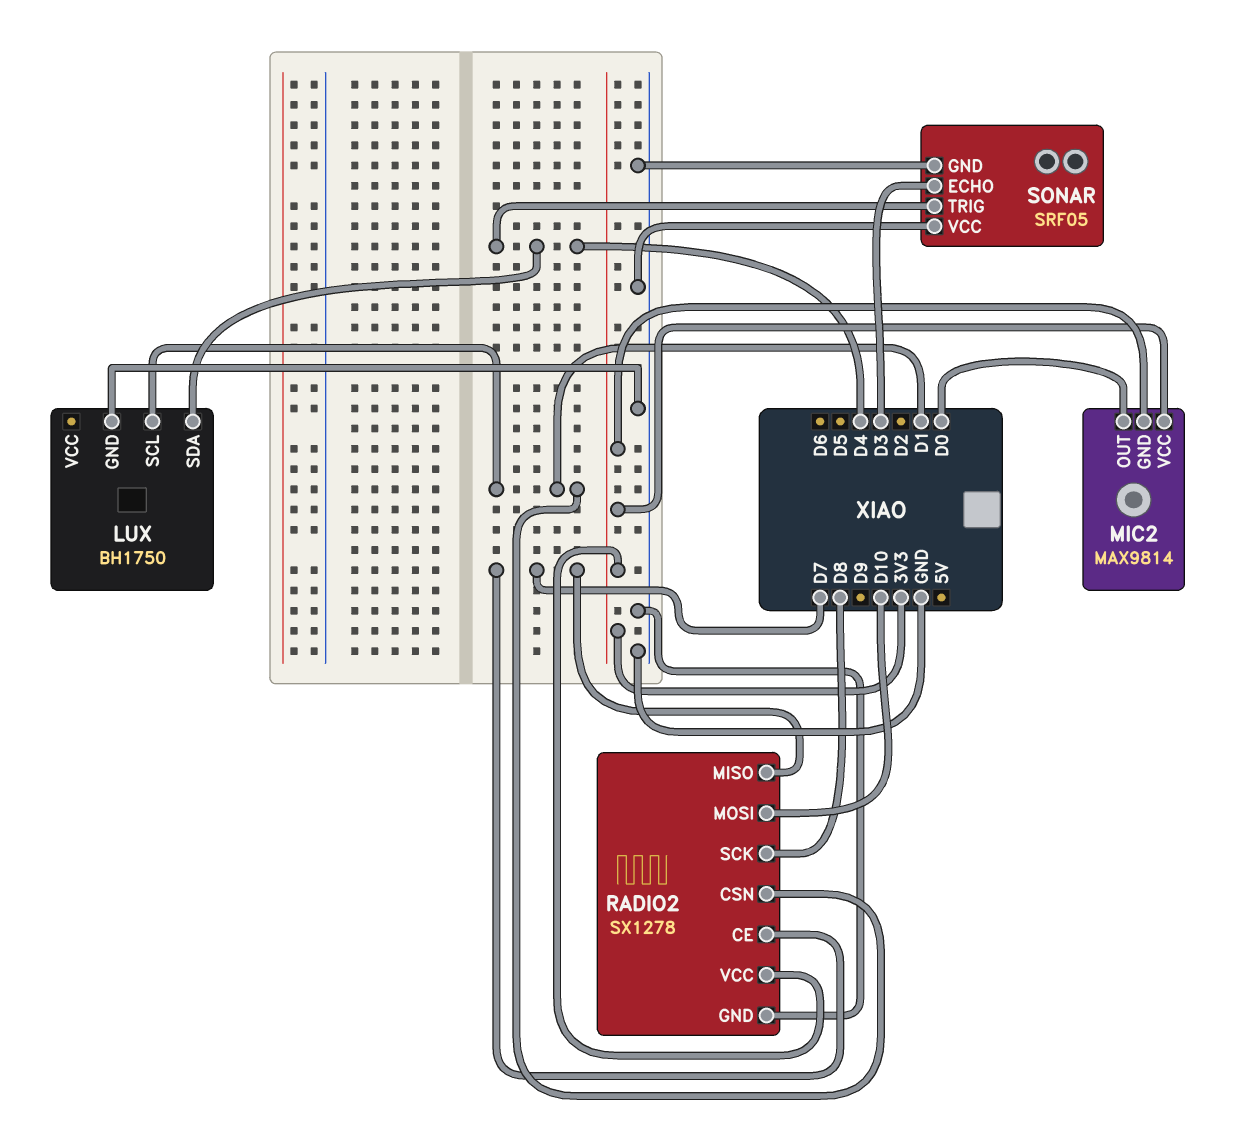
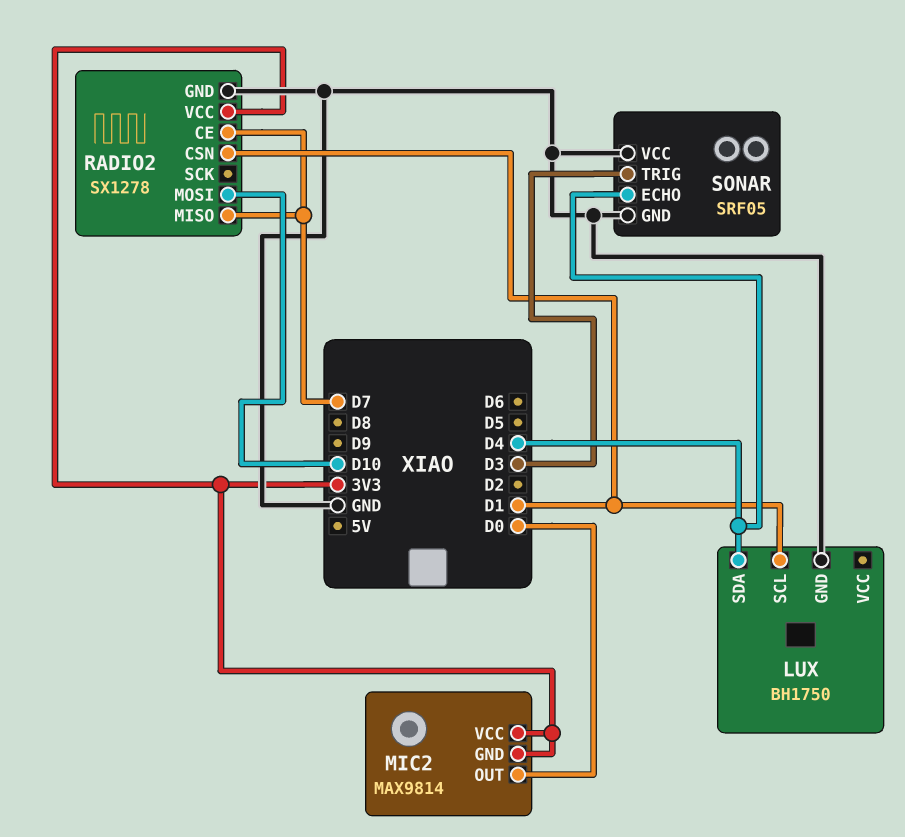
RADIO2 pin SCK: D8 -> none
SONAR pin ECHO: D3 -> D4
SONAR pin TRIG: D4 -> D3

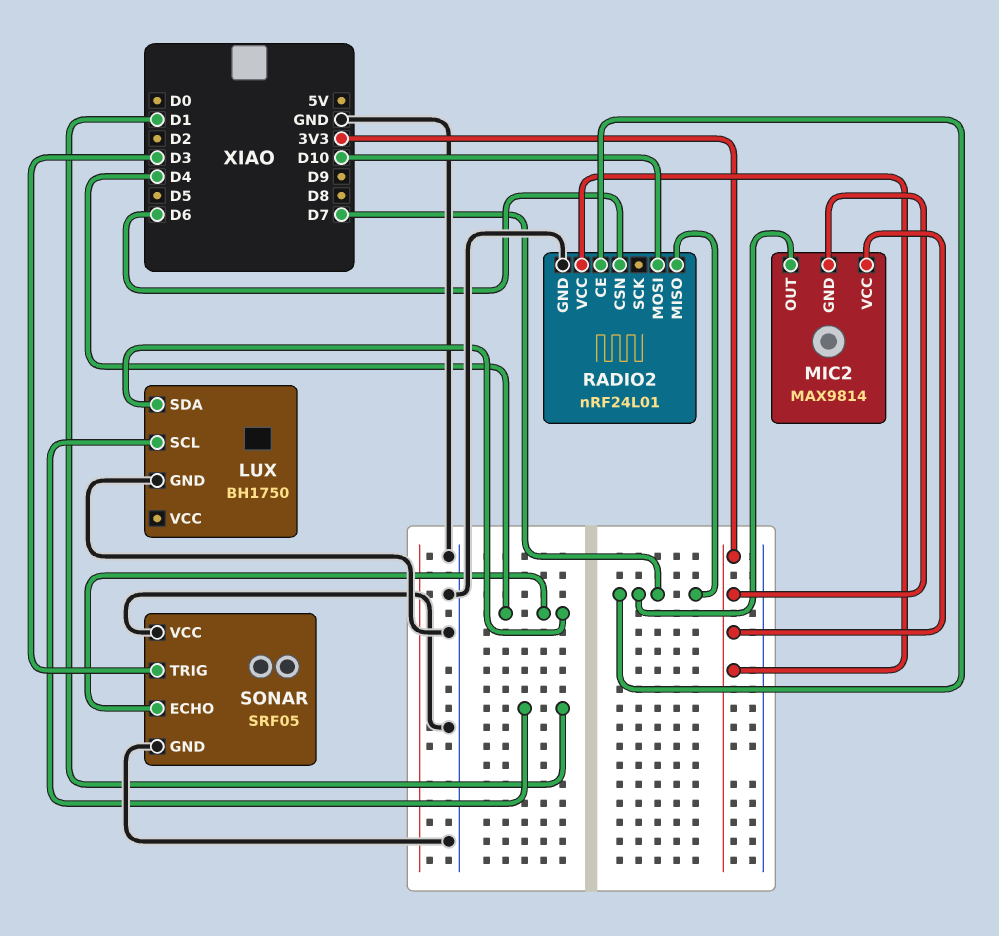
MIC2 pin OUT: D0 -> D7
RADIO2: SX1278 -> nRF24L01
RADIO2 pin CSN: D1 -> D6

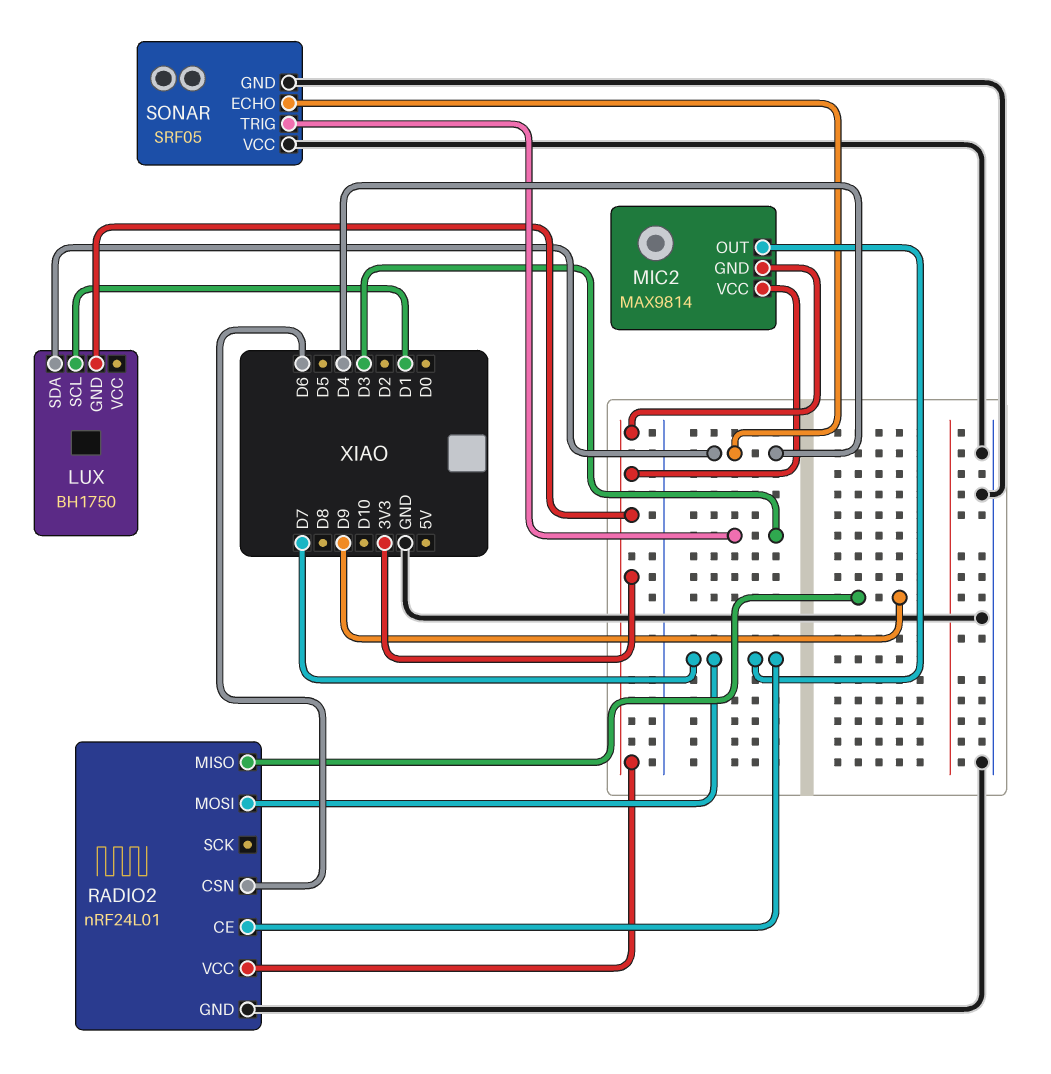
LUX pin GND: GND -> 3V3
RADIO2 pin MISO: D7 -> D9
RADIO2 pin MOSI: D10 -> D7

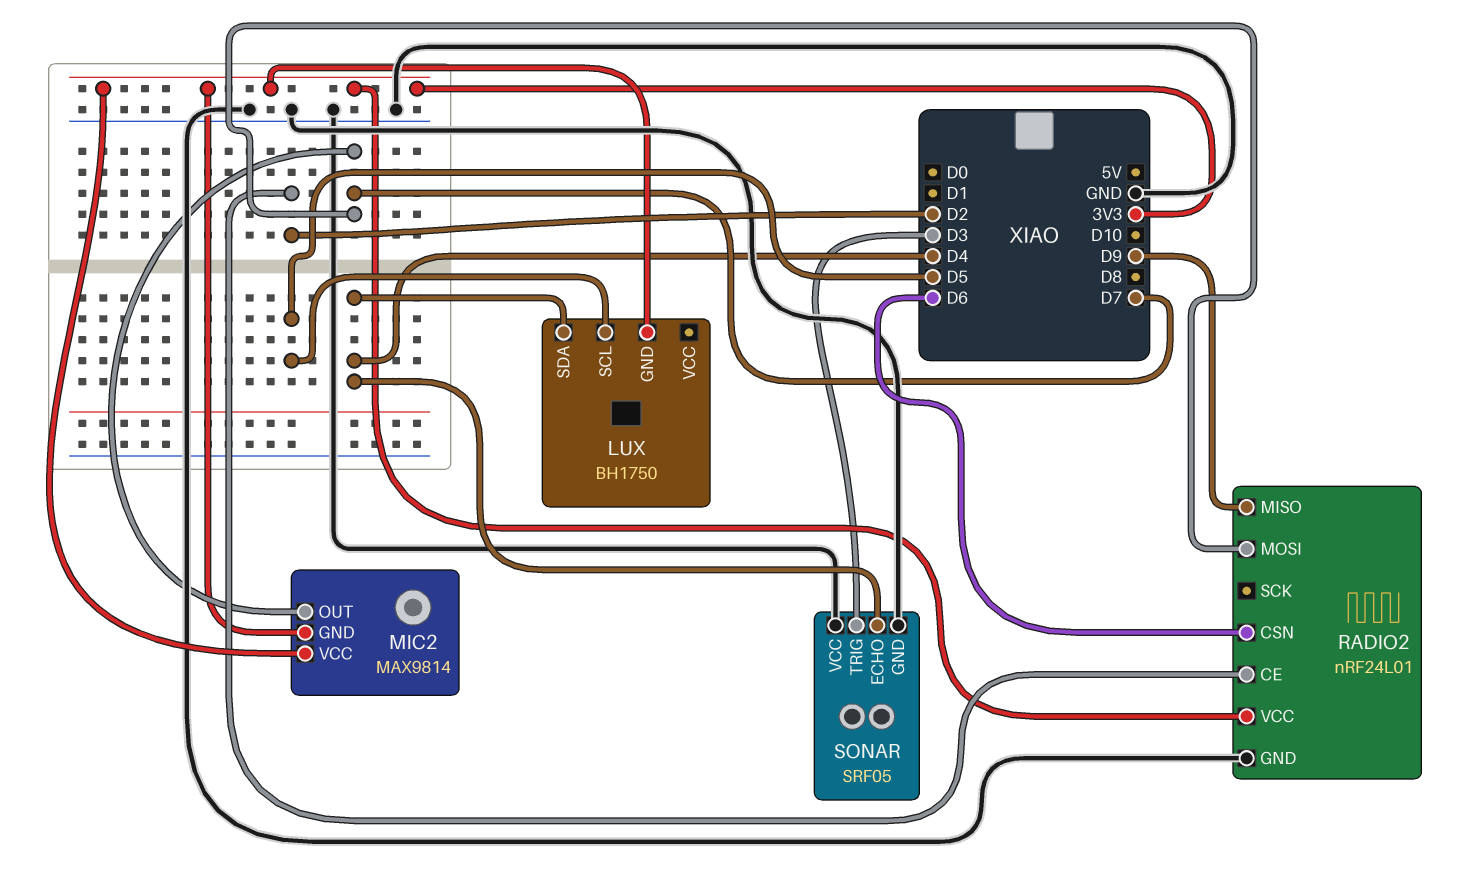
LUX pin SCL: D1 -> D5
RADIO2 pin CE: D7 -> D2

